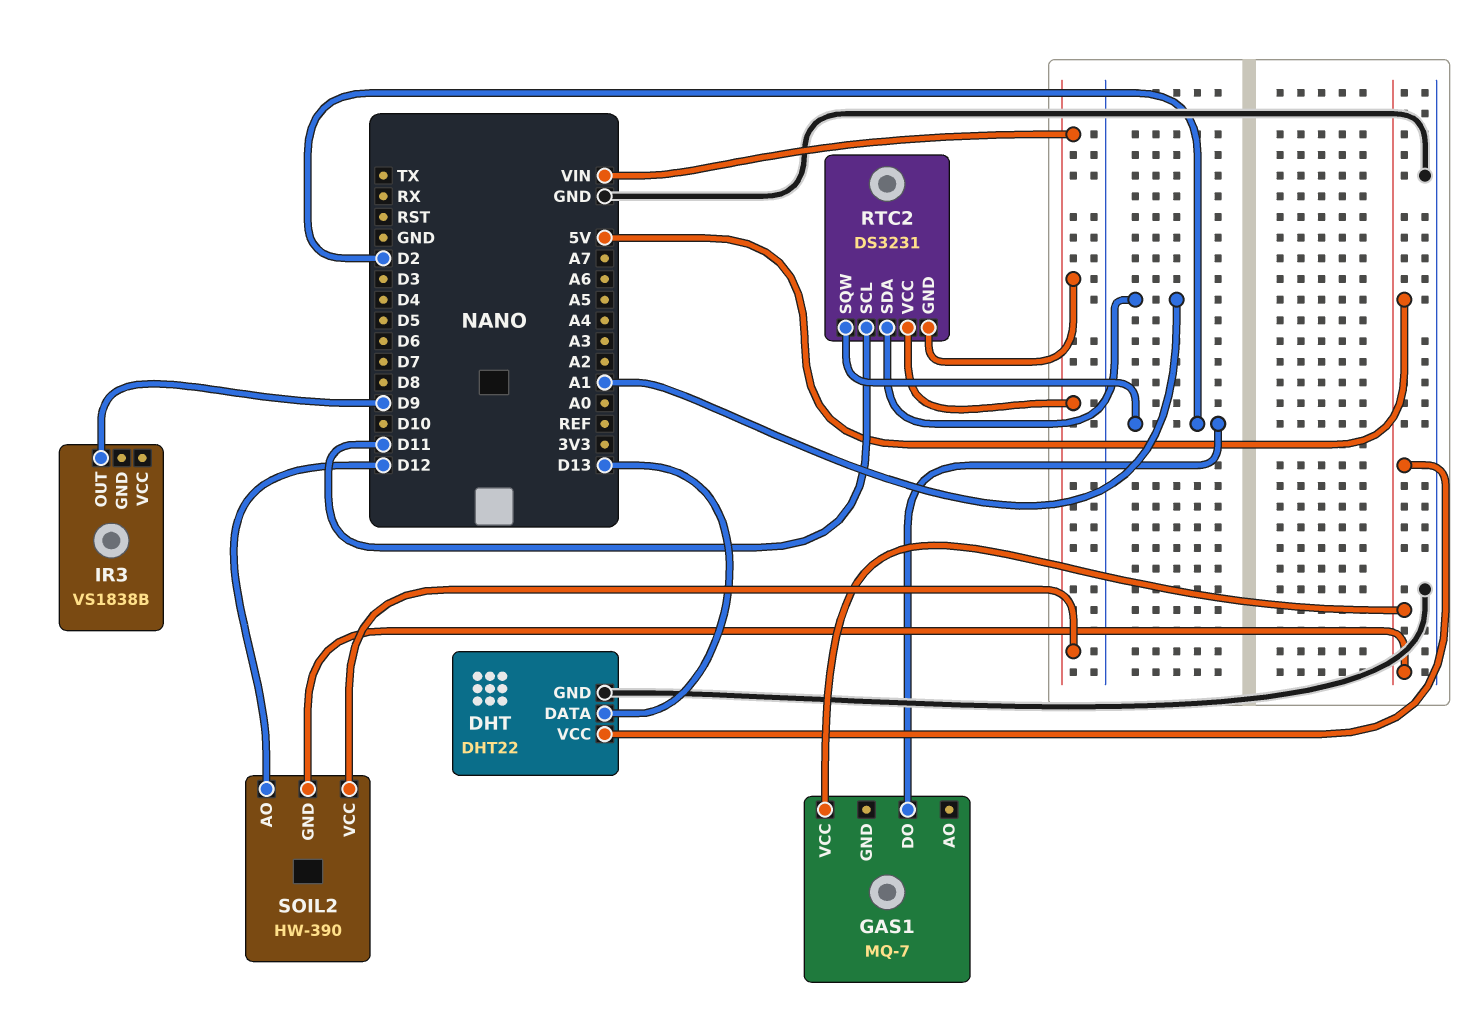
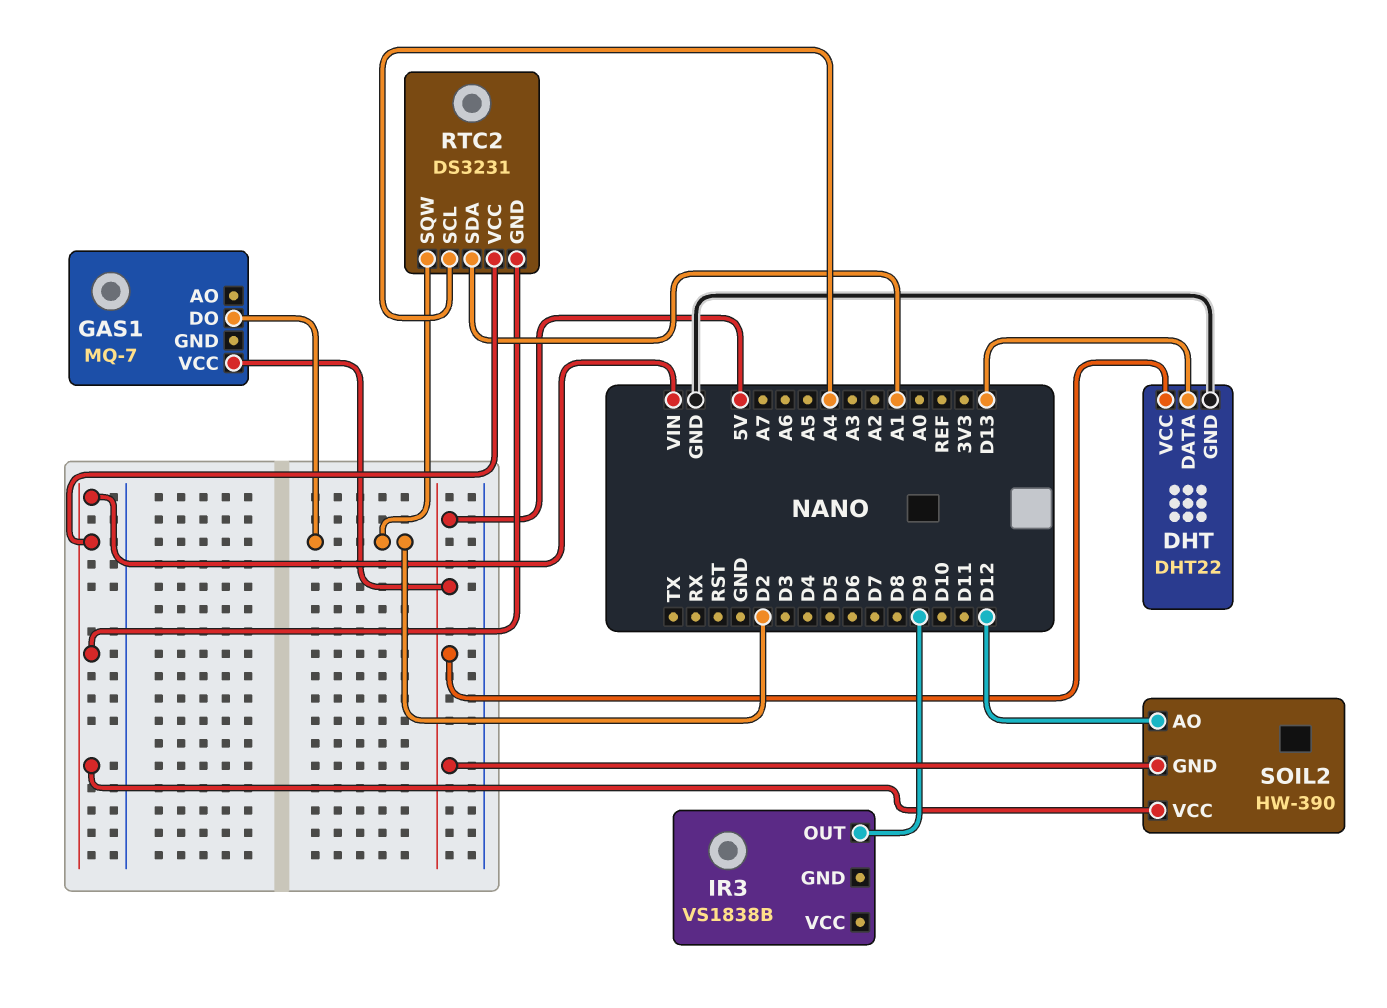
RTC2 pin SCL: D11 -> A4

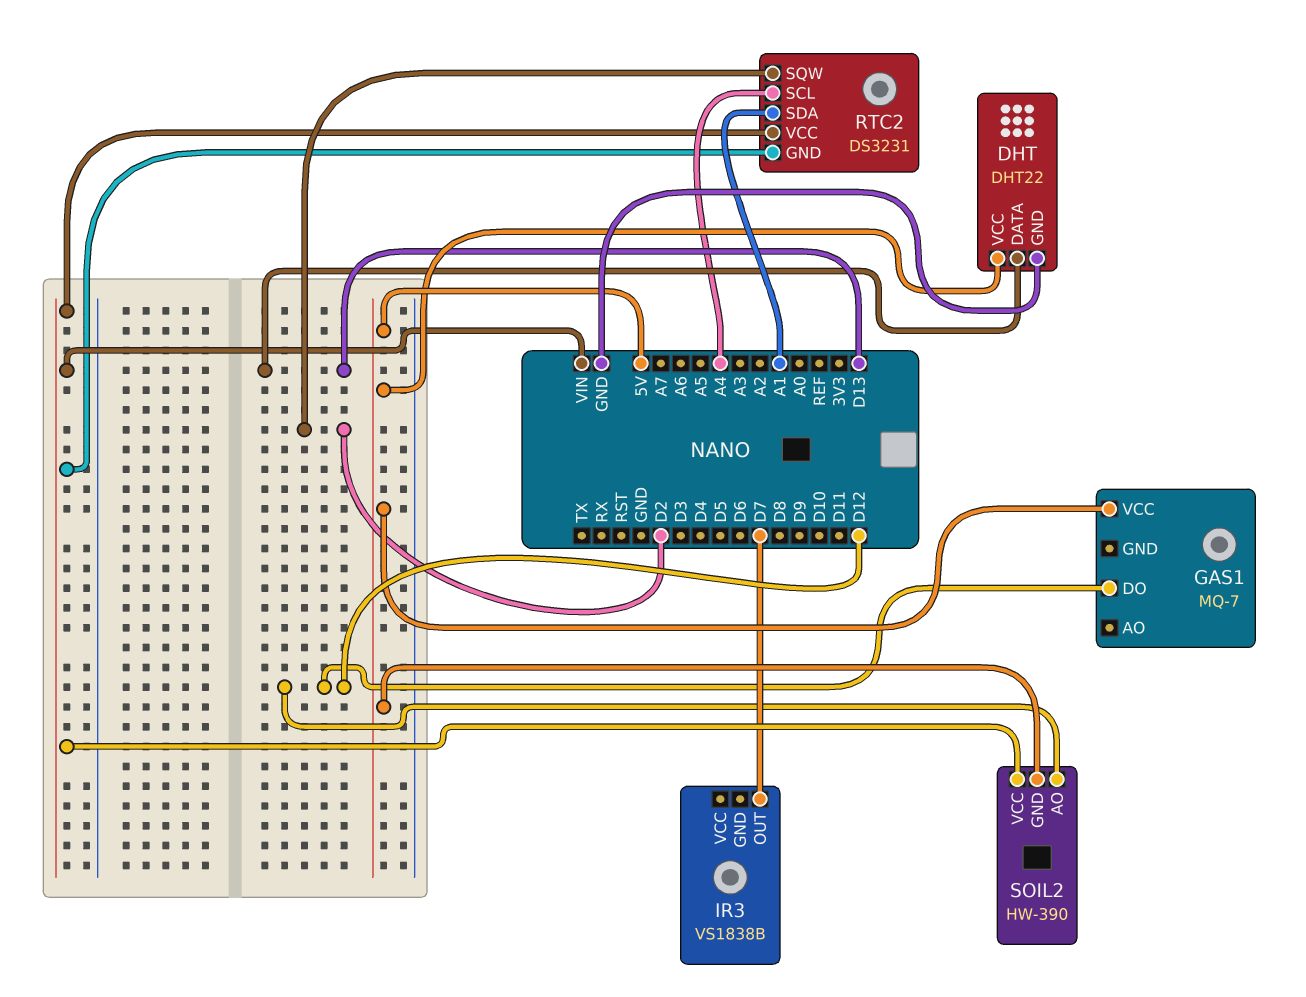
GAS1 pin DO: D2 -> D12
IR3 pin OUT: D9 -> D7

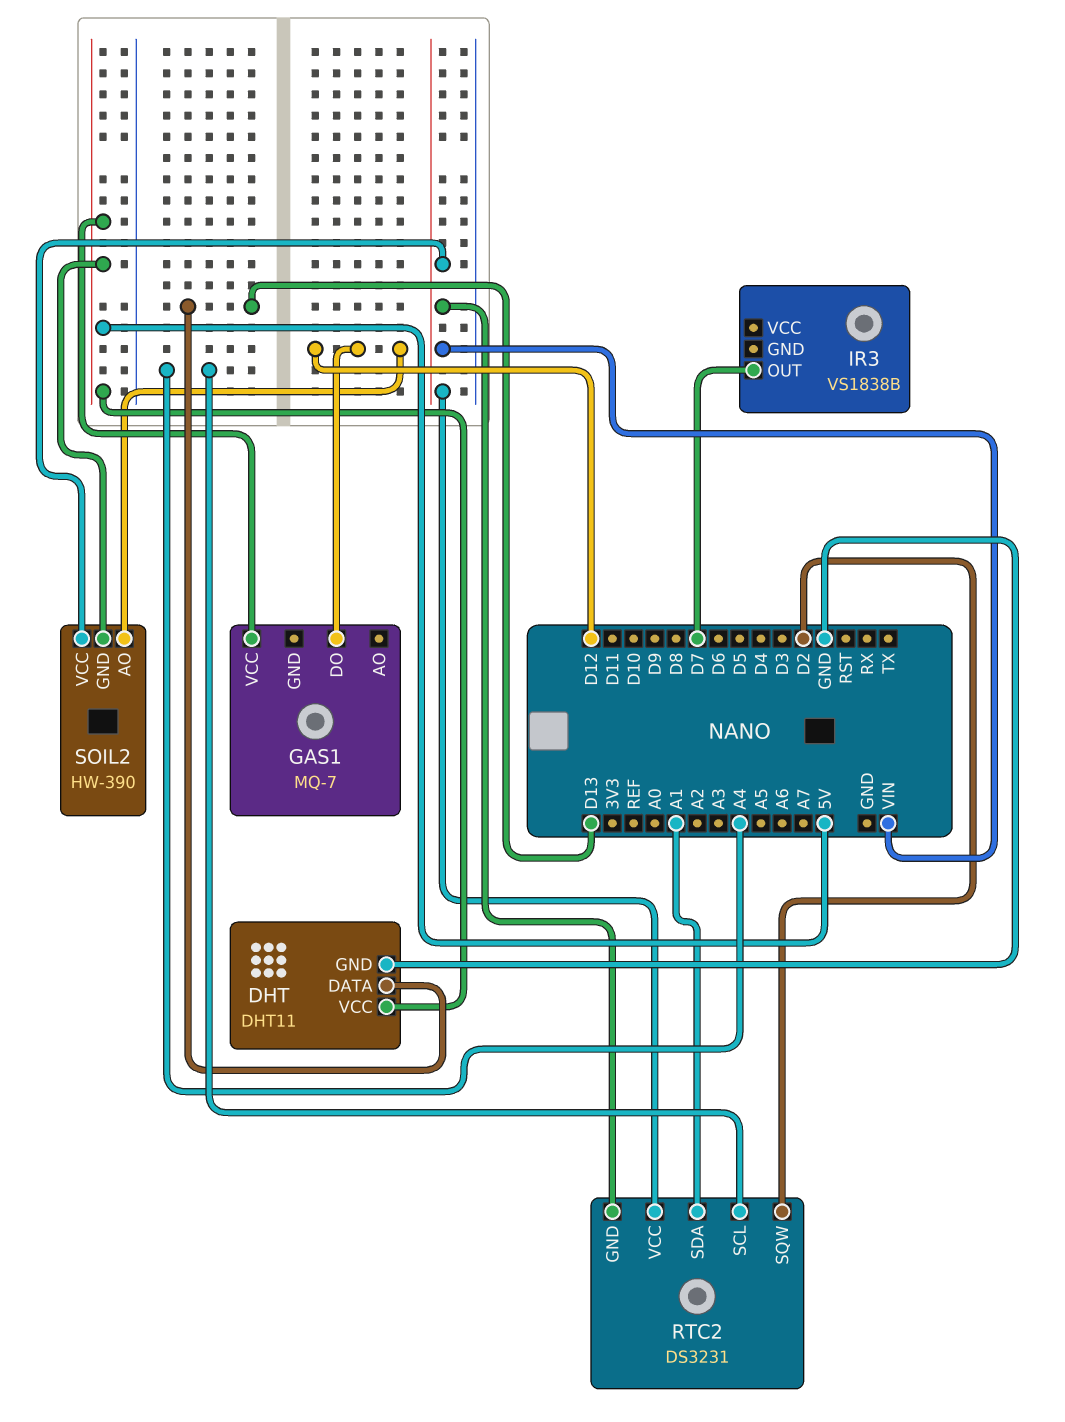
DHT: DHT22 -> DHT11

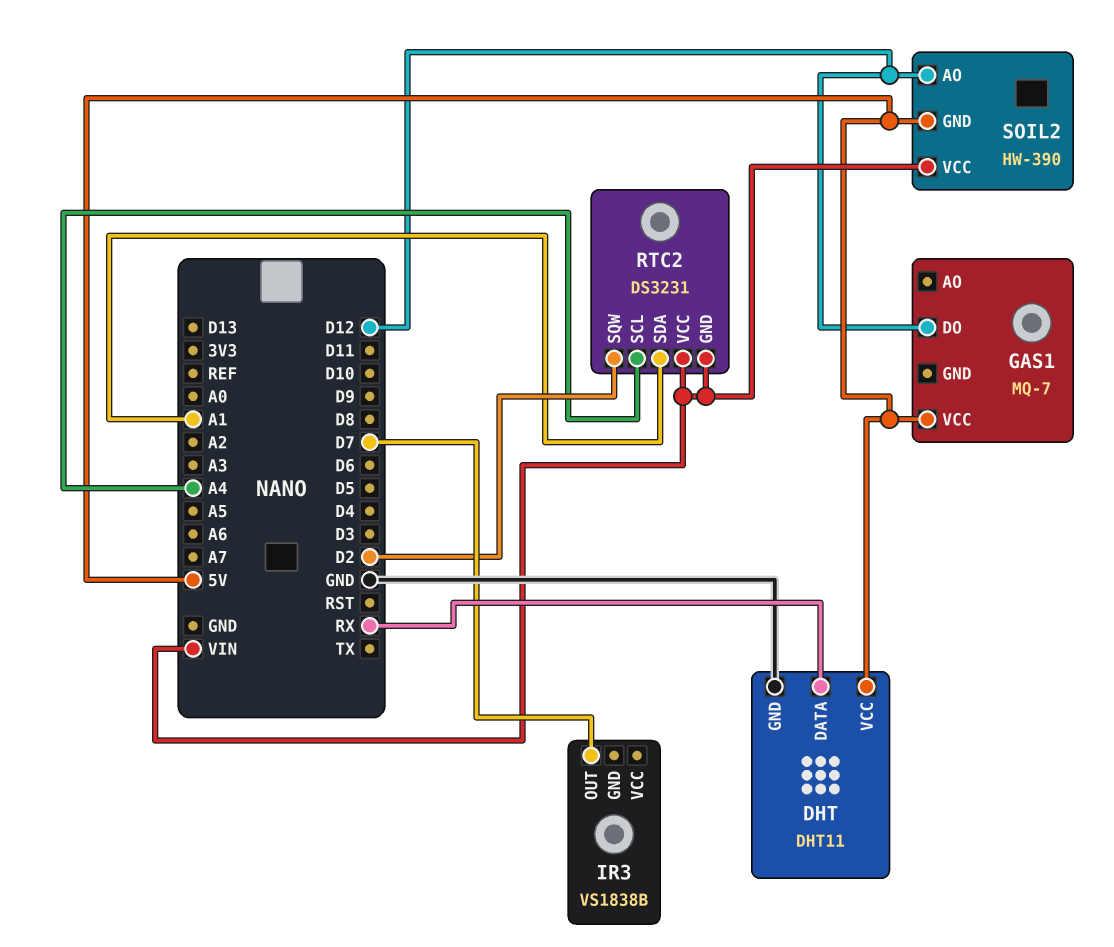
DHT pin DATA: D13 -> RX

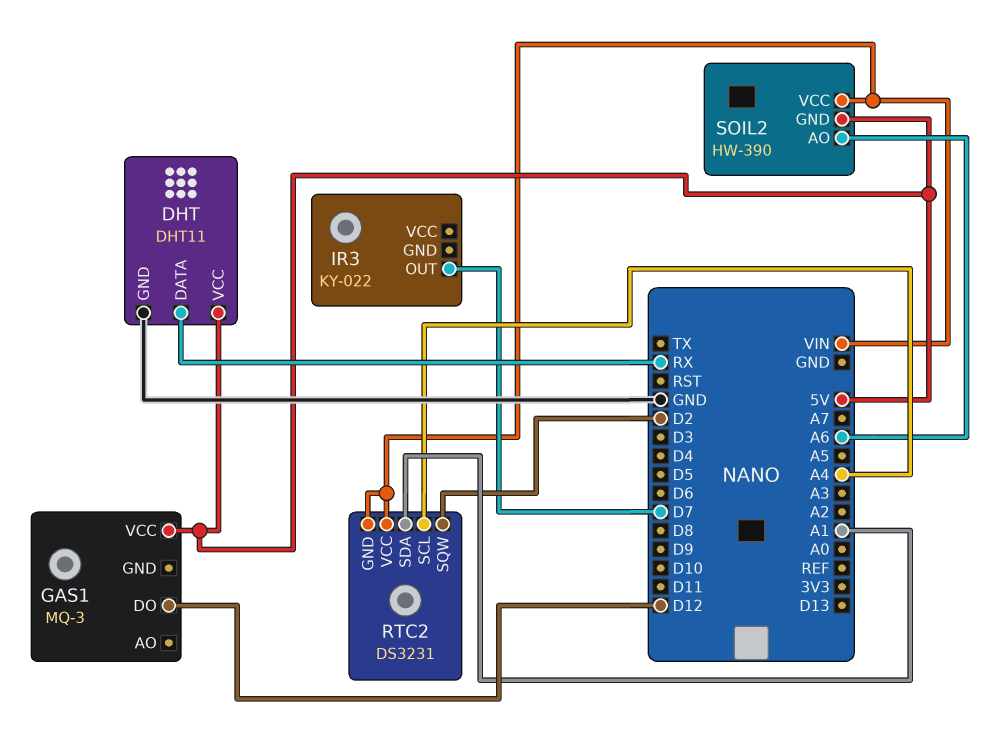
GAS1: MQ-7 -> MQ-3
IR3: VS1838B -> KY-022
SOIL2 pin AO: D12 -> A6

